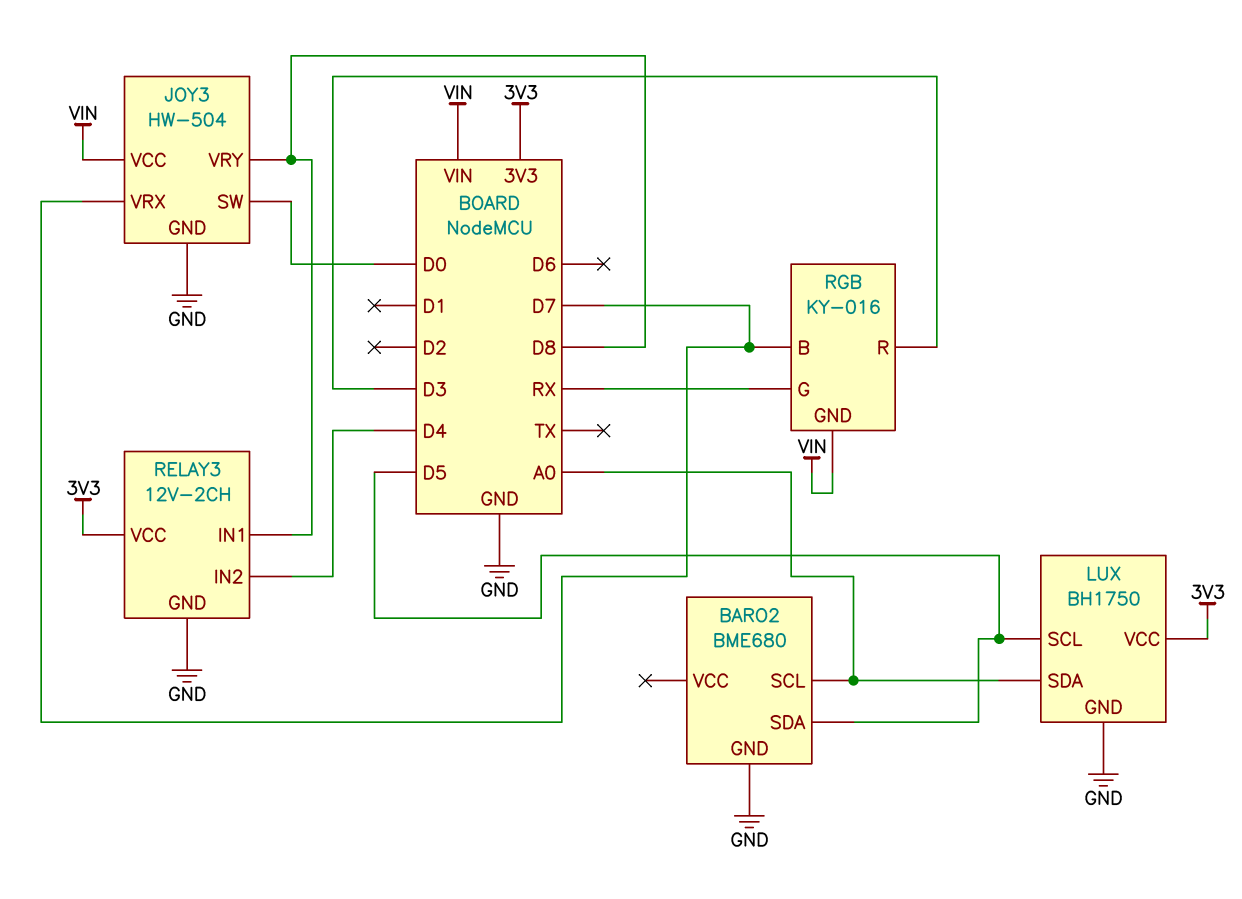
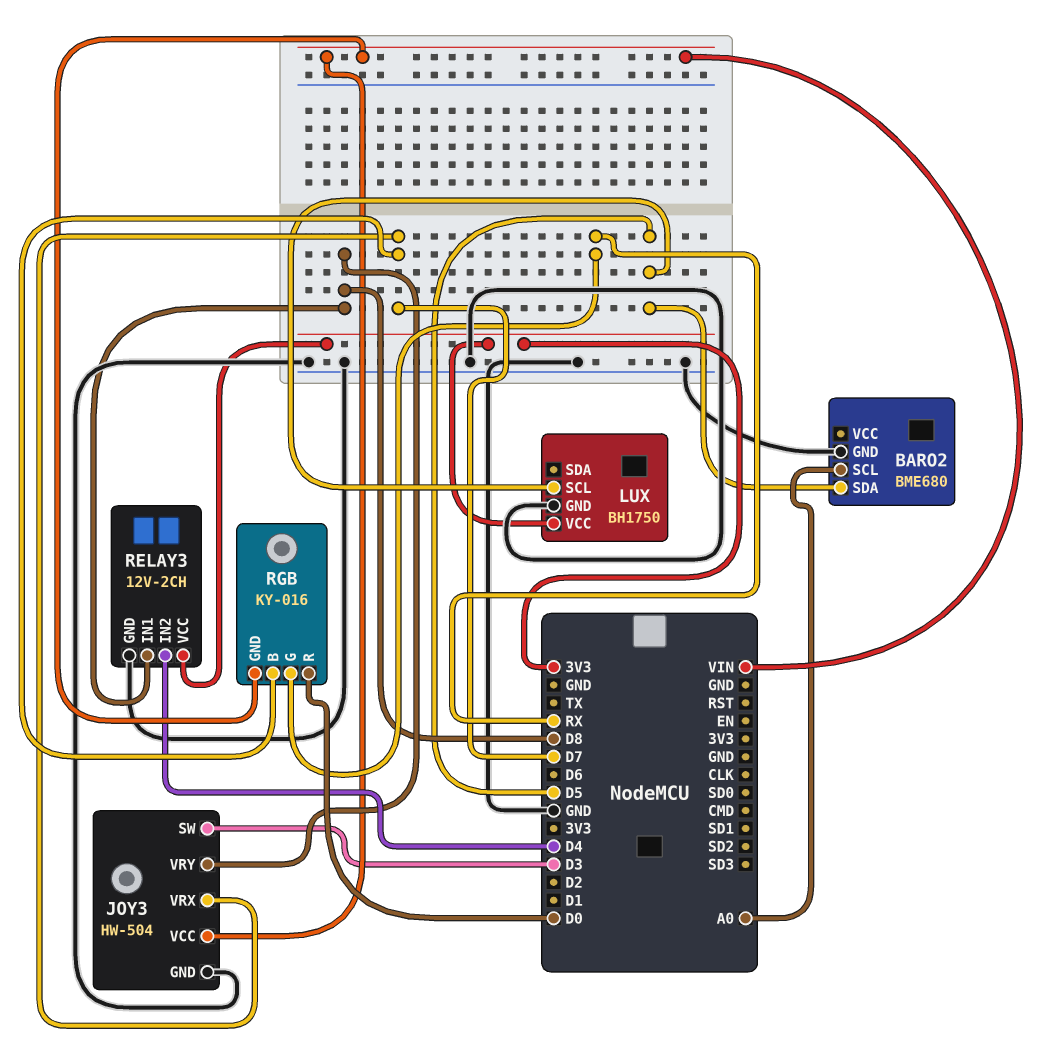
JOY3 pin SW: D0 -> D3
LUX pin SDA: A0 -> none
RGB pin R: D3 -> D0

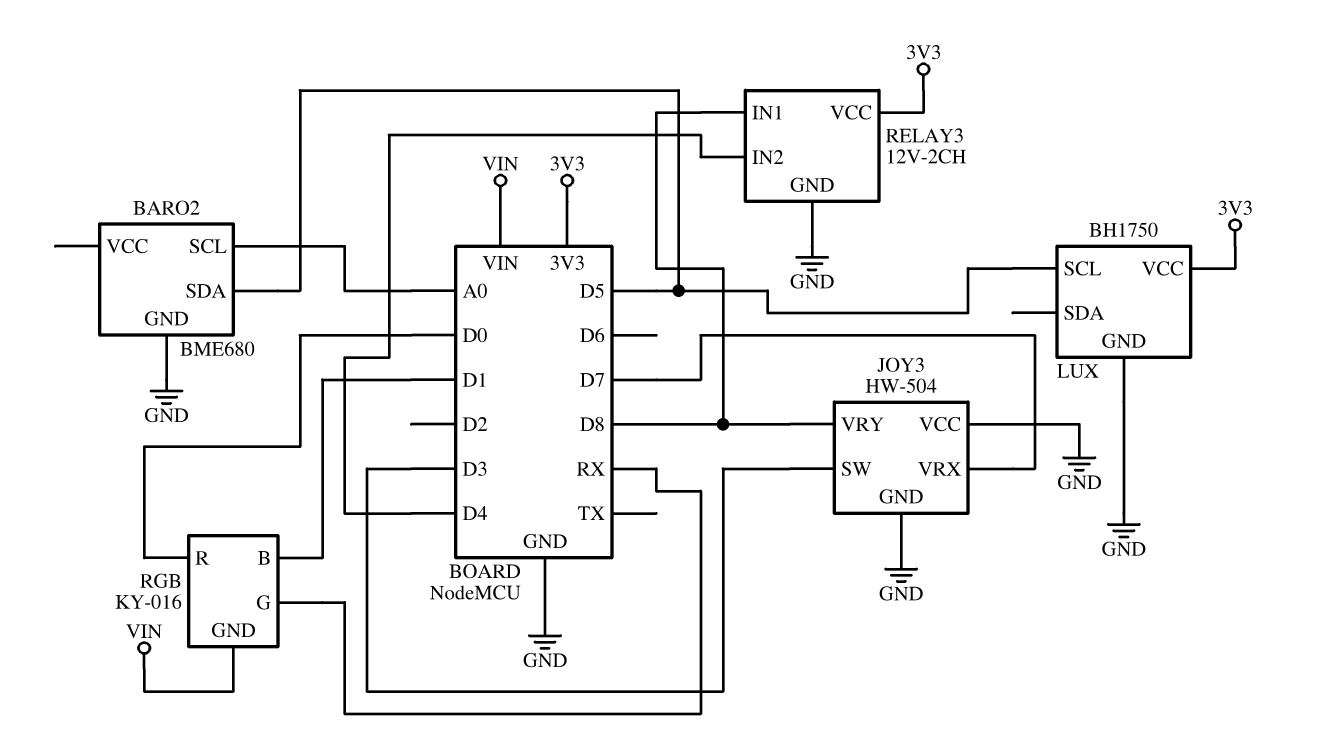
JOY3 pin VCC: VIN -> GND
RGB pin B: D7 -> D1

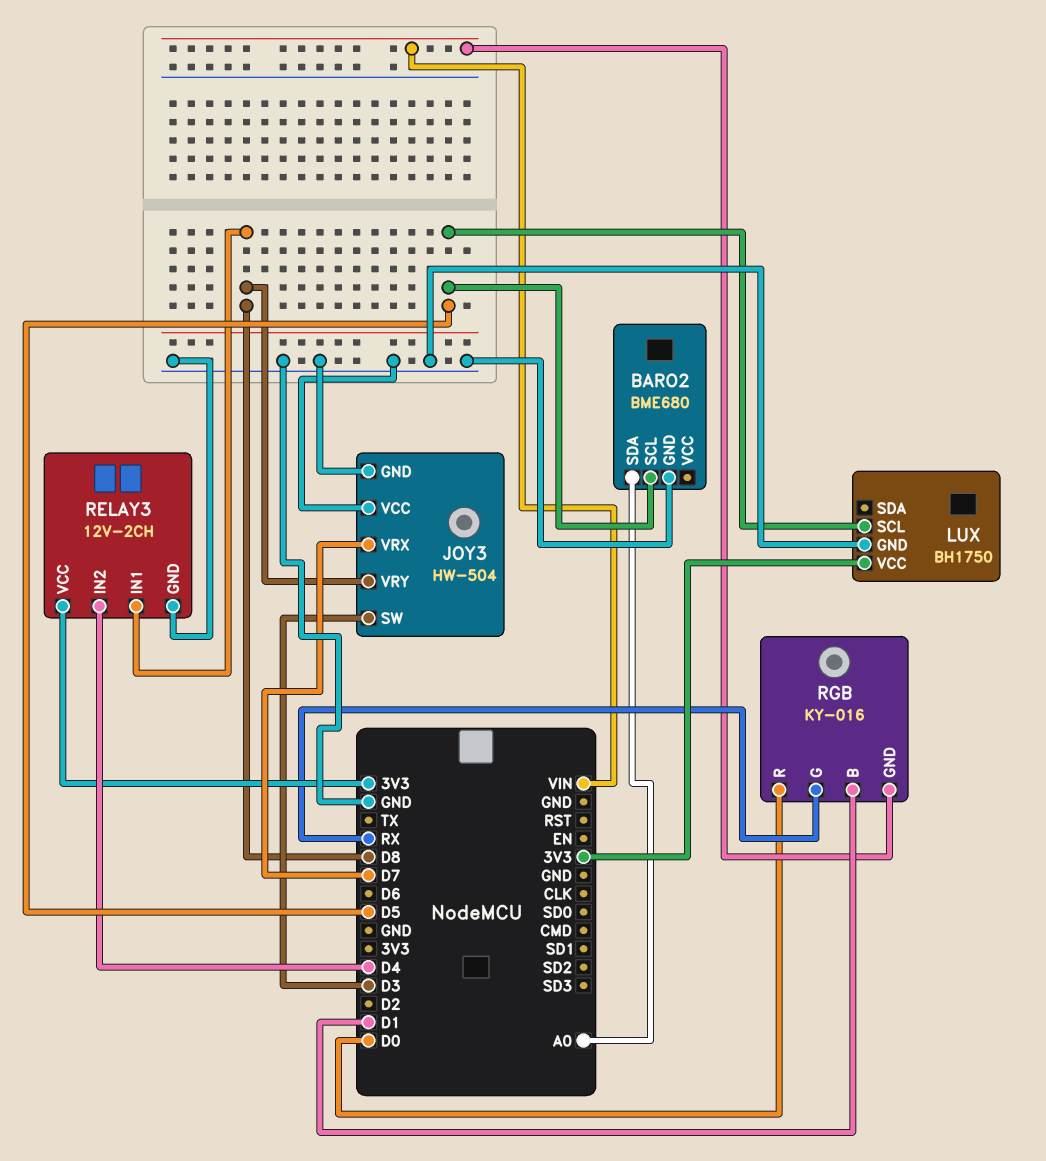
BARO2 pin SCL: A0 -> D5
BARO2 pin SDA: D5 -> A0

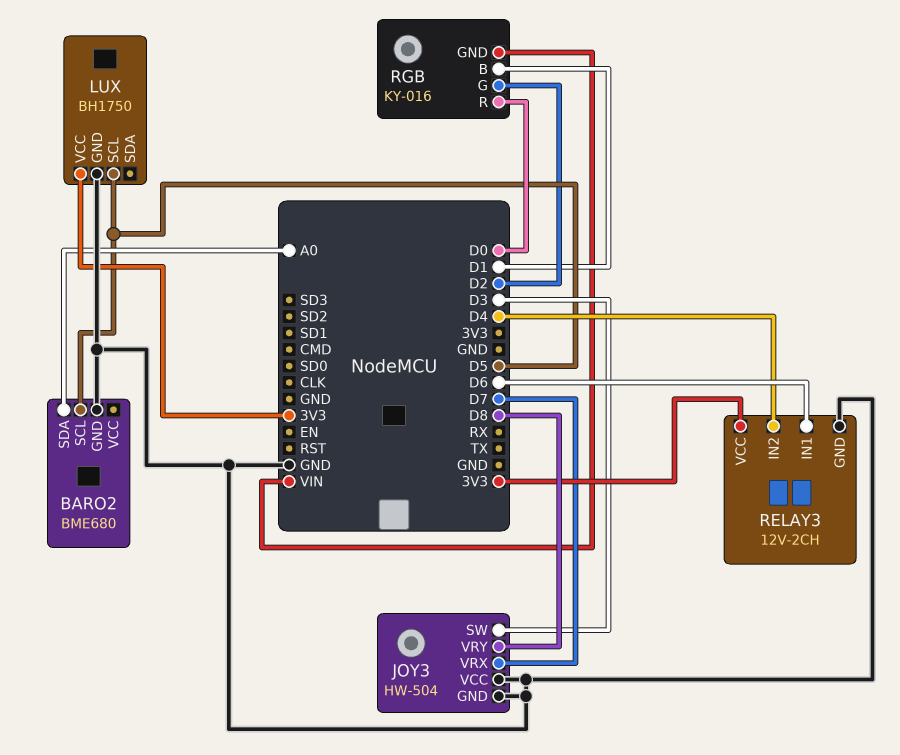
RELAY3 pin IN1: D8 -> D6
RGB pin G: RX -> D2

